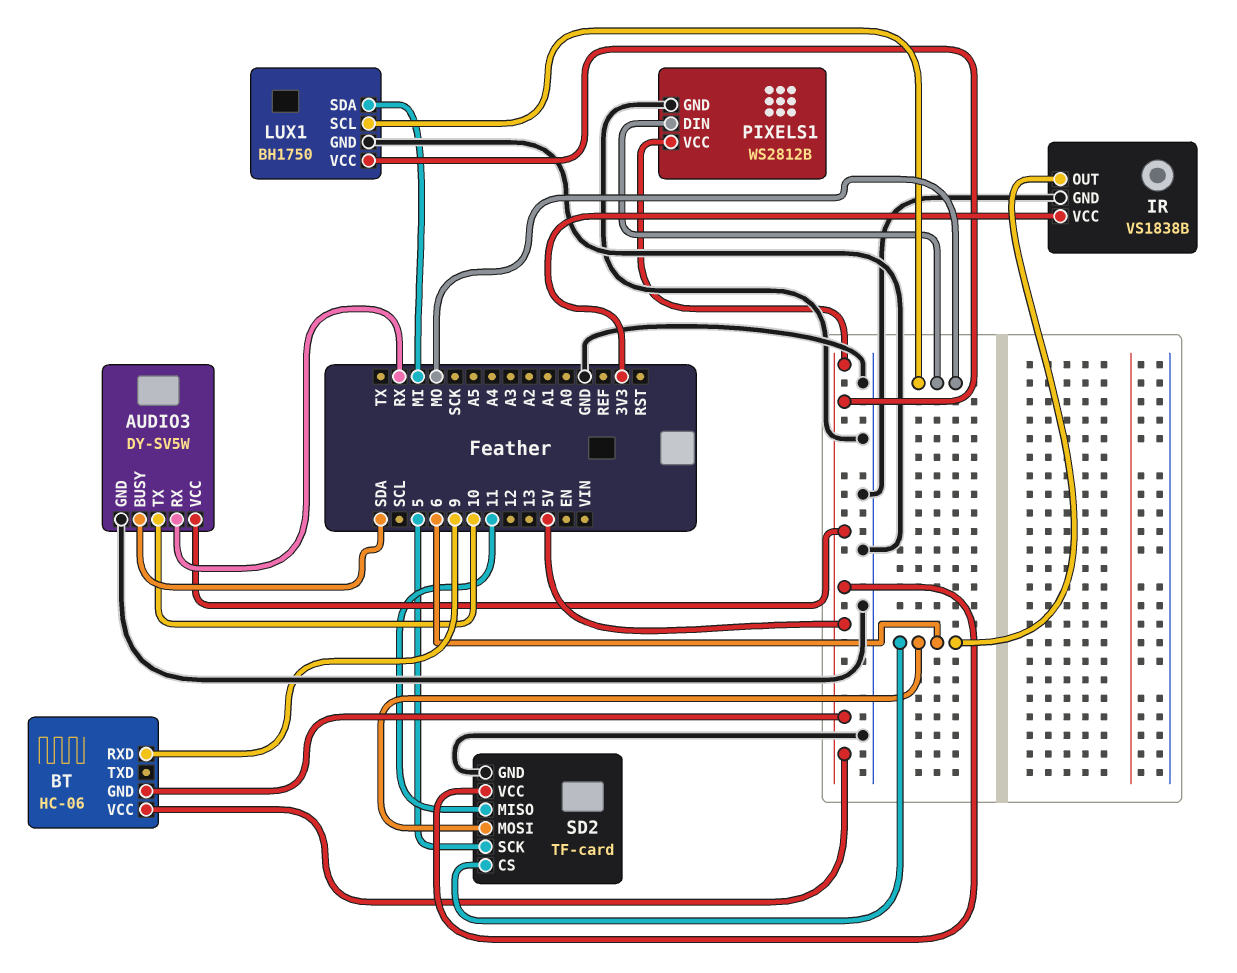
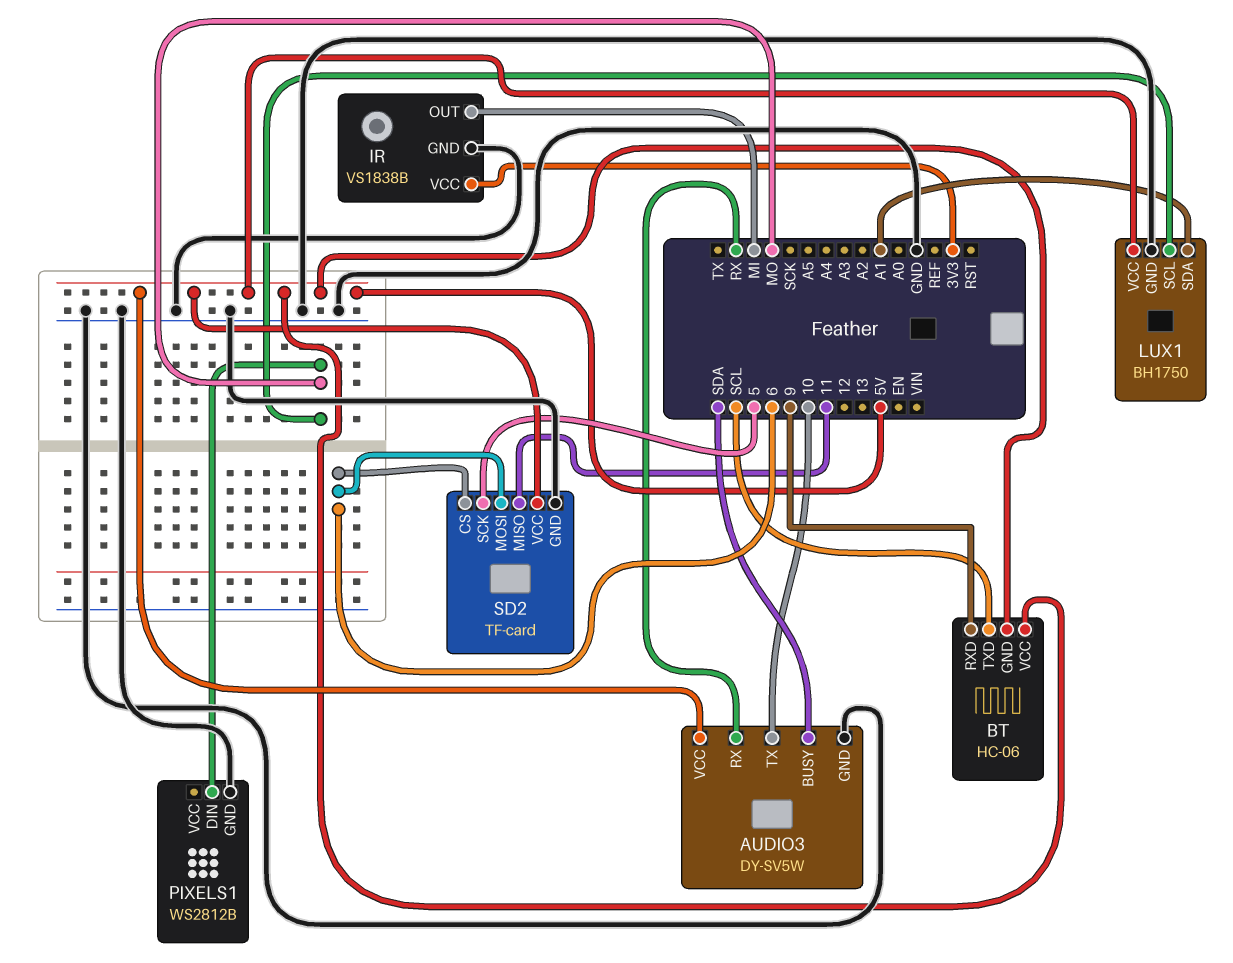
BT pin TXD: none -> SCL
IR pin OUT: 6 -> MI
LUX1 pin SDA: MI -> A1
PIXELS1 pin VCC: 5V -> none

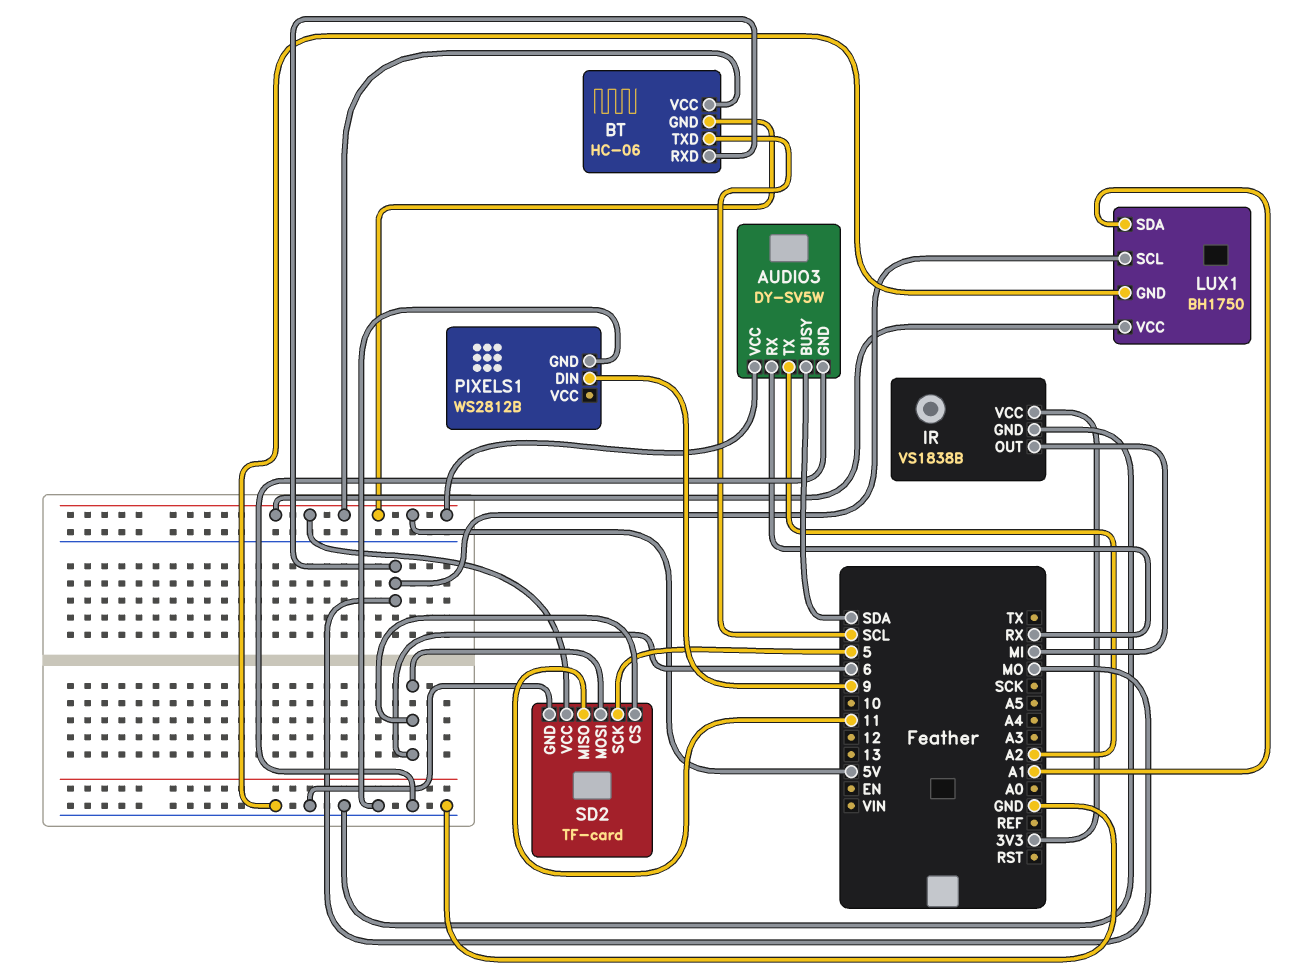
AUDIO3 pin TX: 10 -> A2
BT pin RXD: 9 -> MO
PIXELS1 pin DIN: MO -> 9

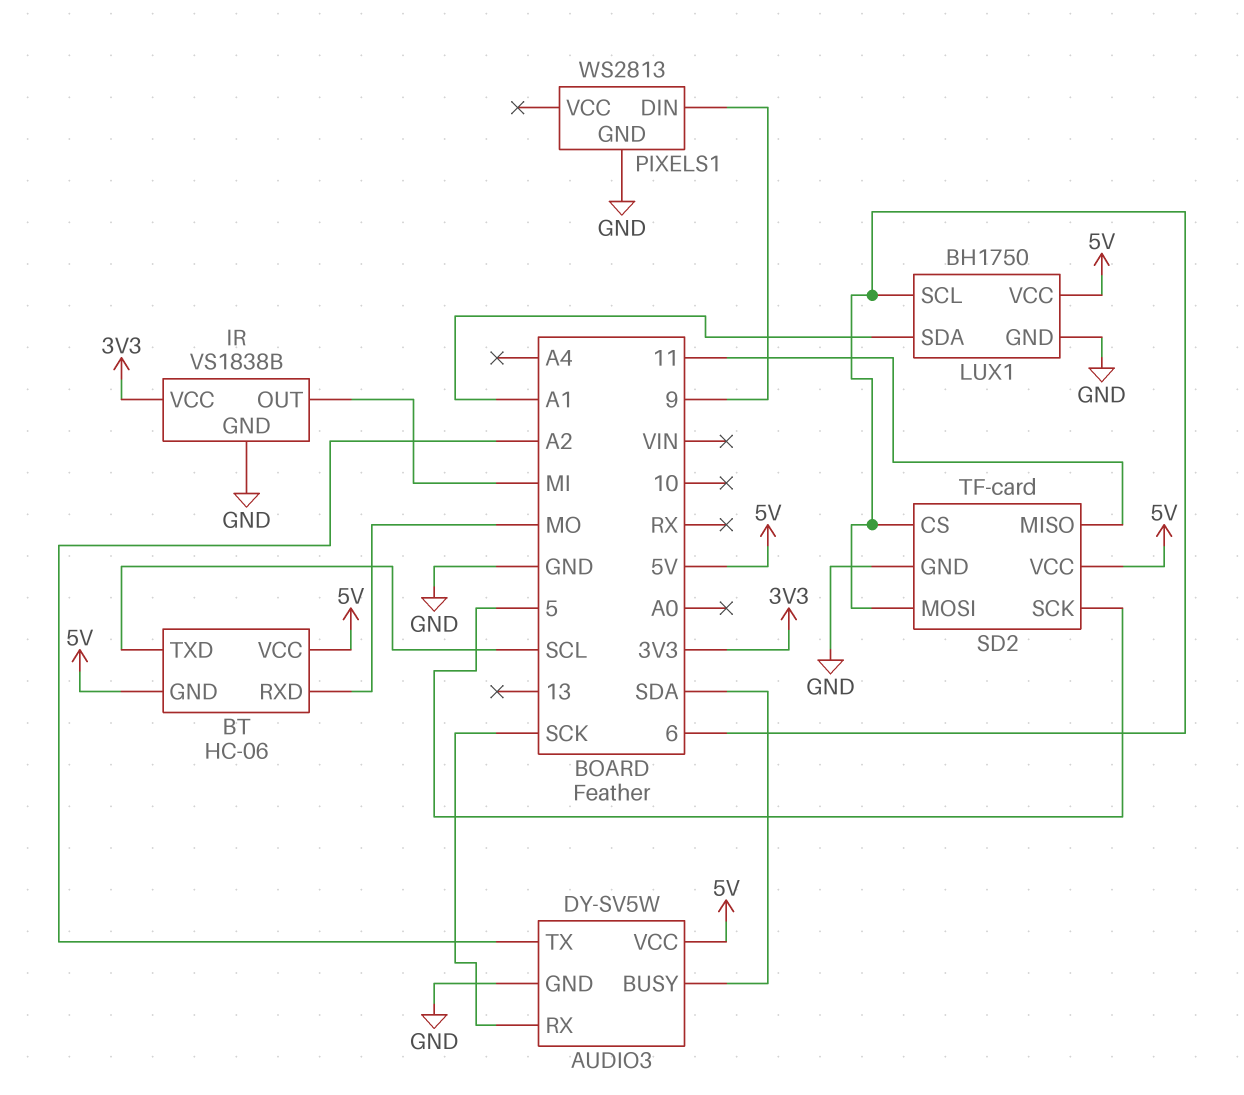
AUDIO3 pin RX: RX -> SCK
LUX1 pin SCL: MO -> 6
PIXELS1: WS2812B -> WS2813

